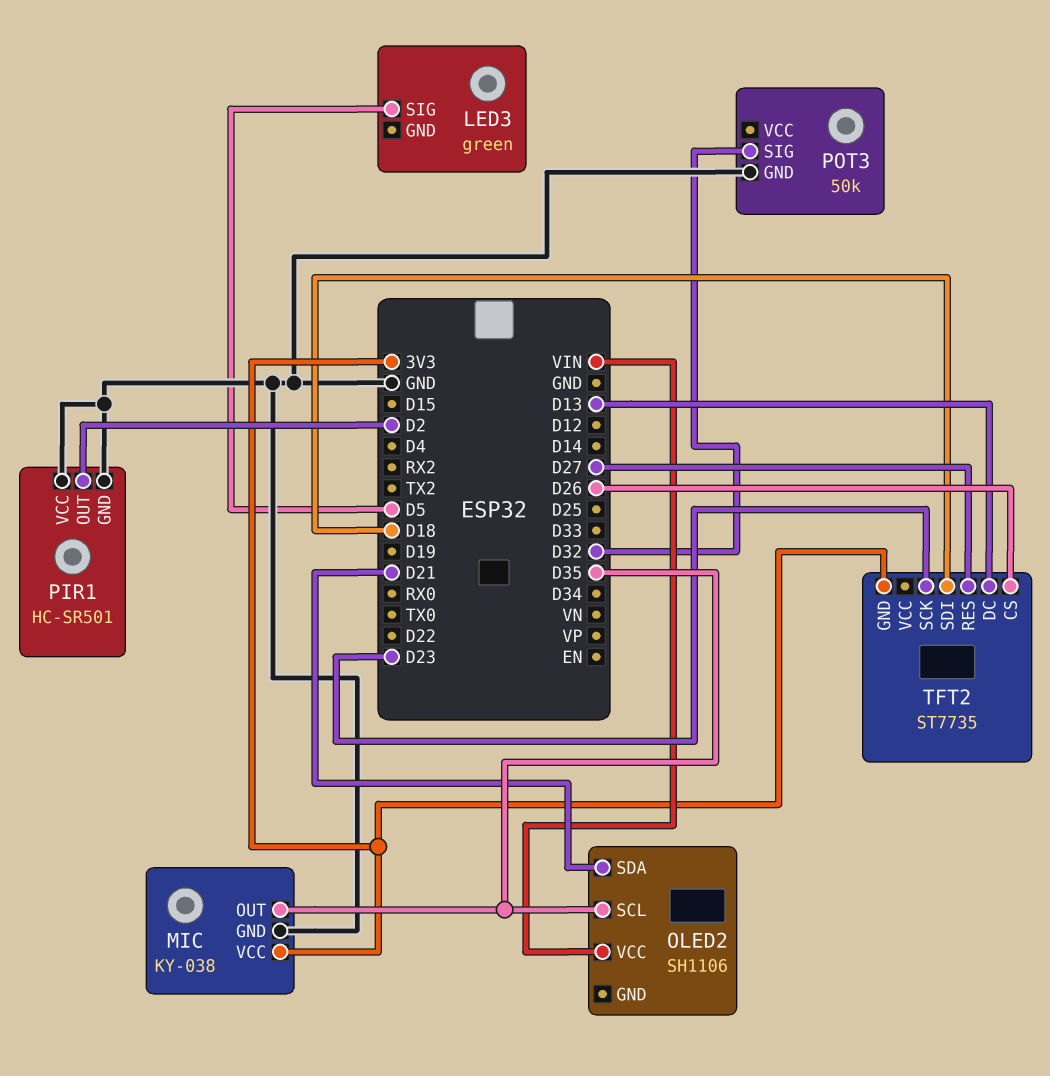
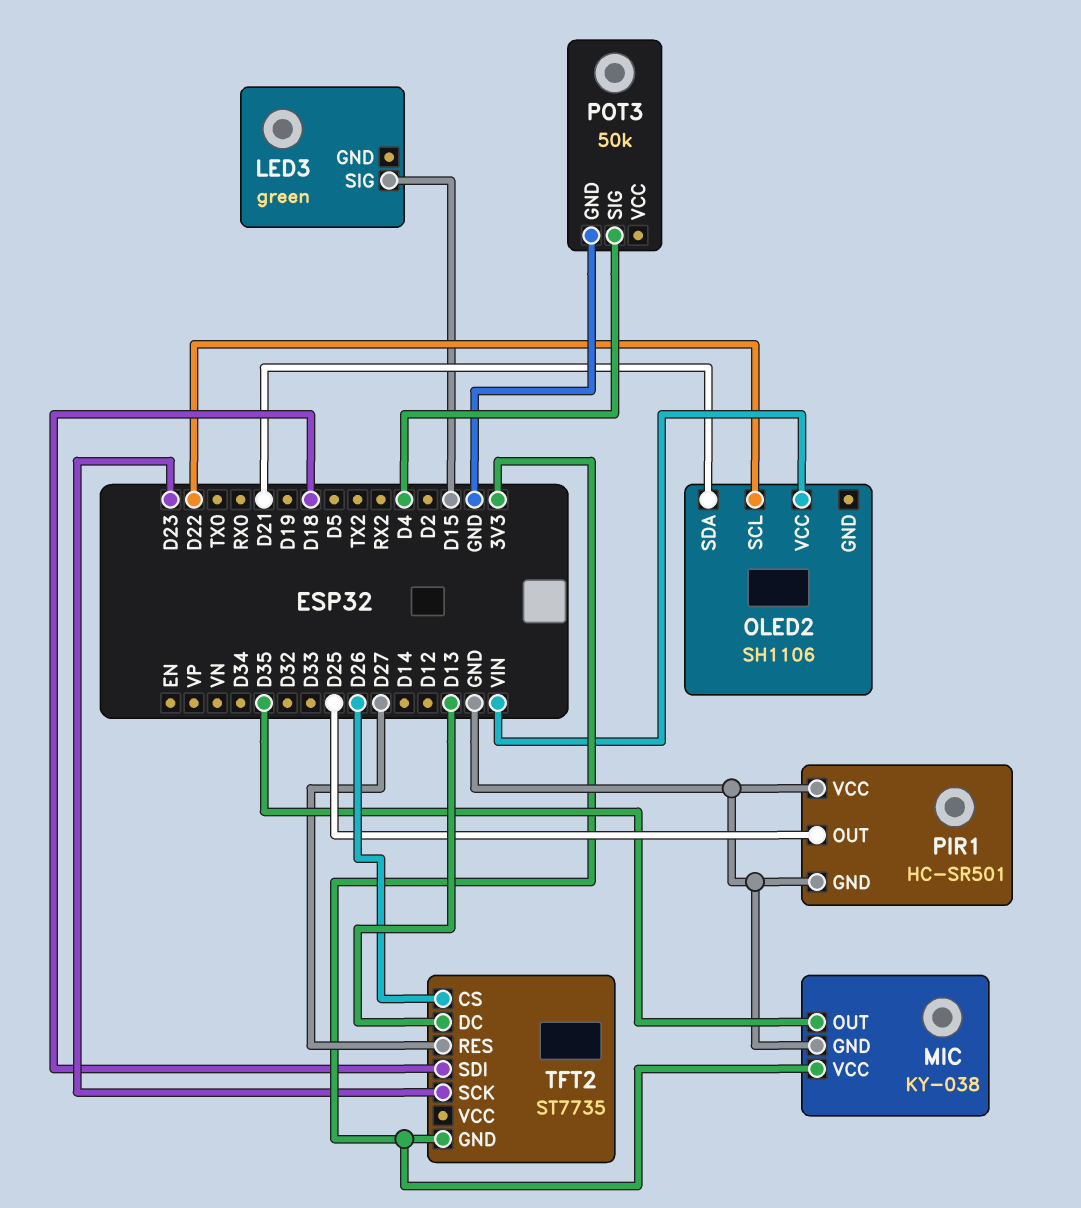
LED3 pin SIG: D5 -> D15
OLED2 pin SCL: D35 -> D22
PIR1 pin OUT: D2 -> D25
POT3 pin SIG: D32 -> D4

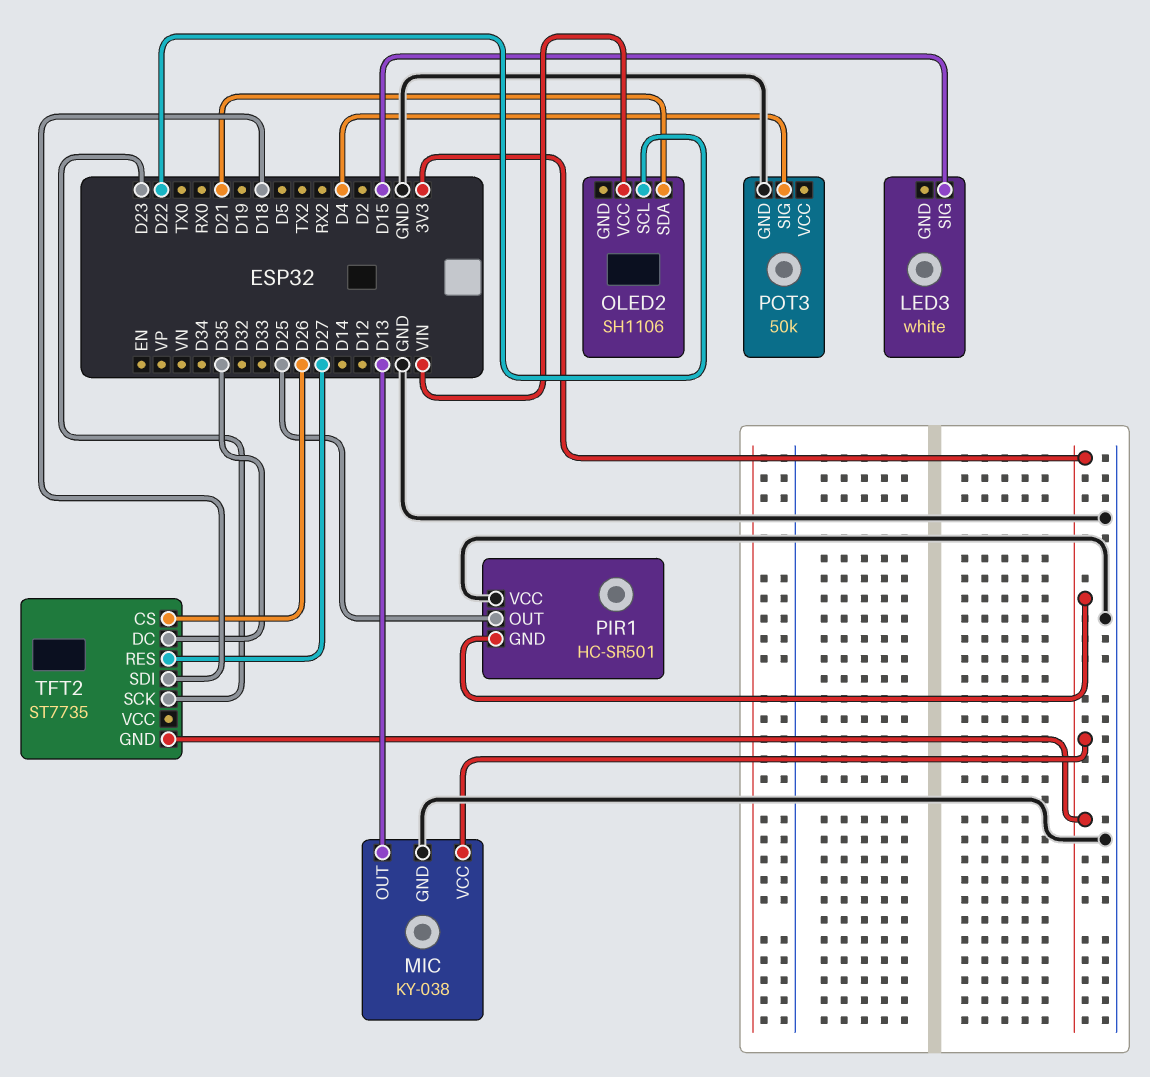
LED3: green -> white
MIC pin OUT: D35 -> D13
PIR1 pin GND: GND -> 3V3
TFT2 pin DC: D13 -> D35

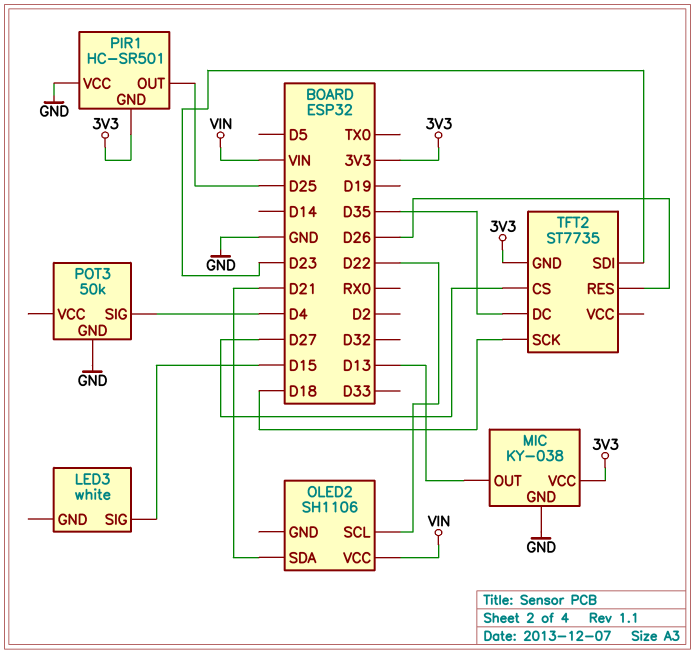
TFT2 pin CS: D26 -> D27
TFT2 pin RES: D27 -> D26
TFT2 pin SCK: D23 -> D18
TFT2 pin SDI: D18 -> D23

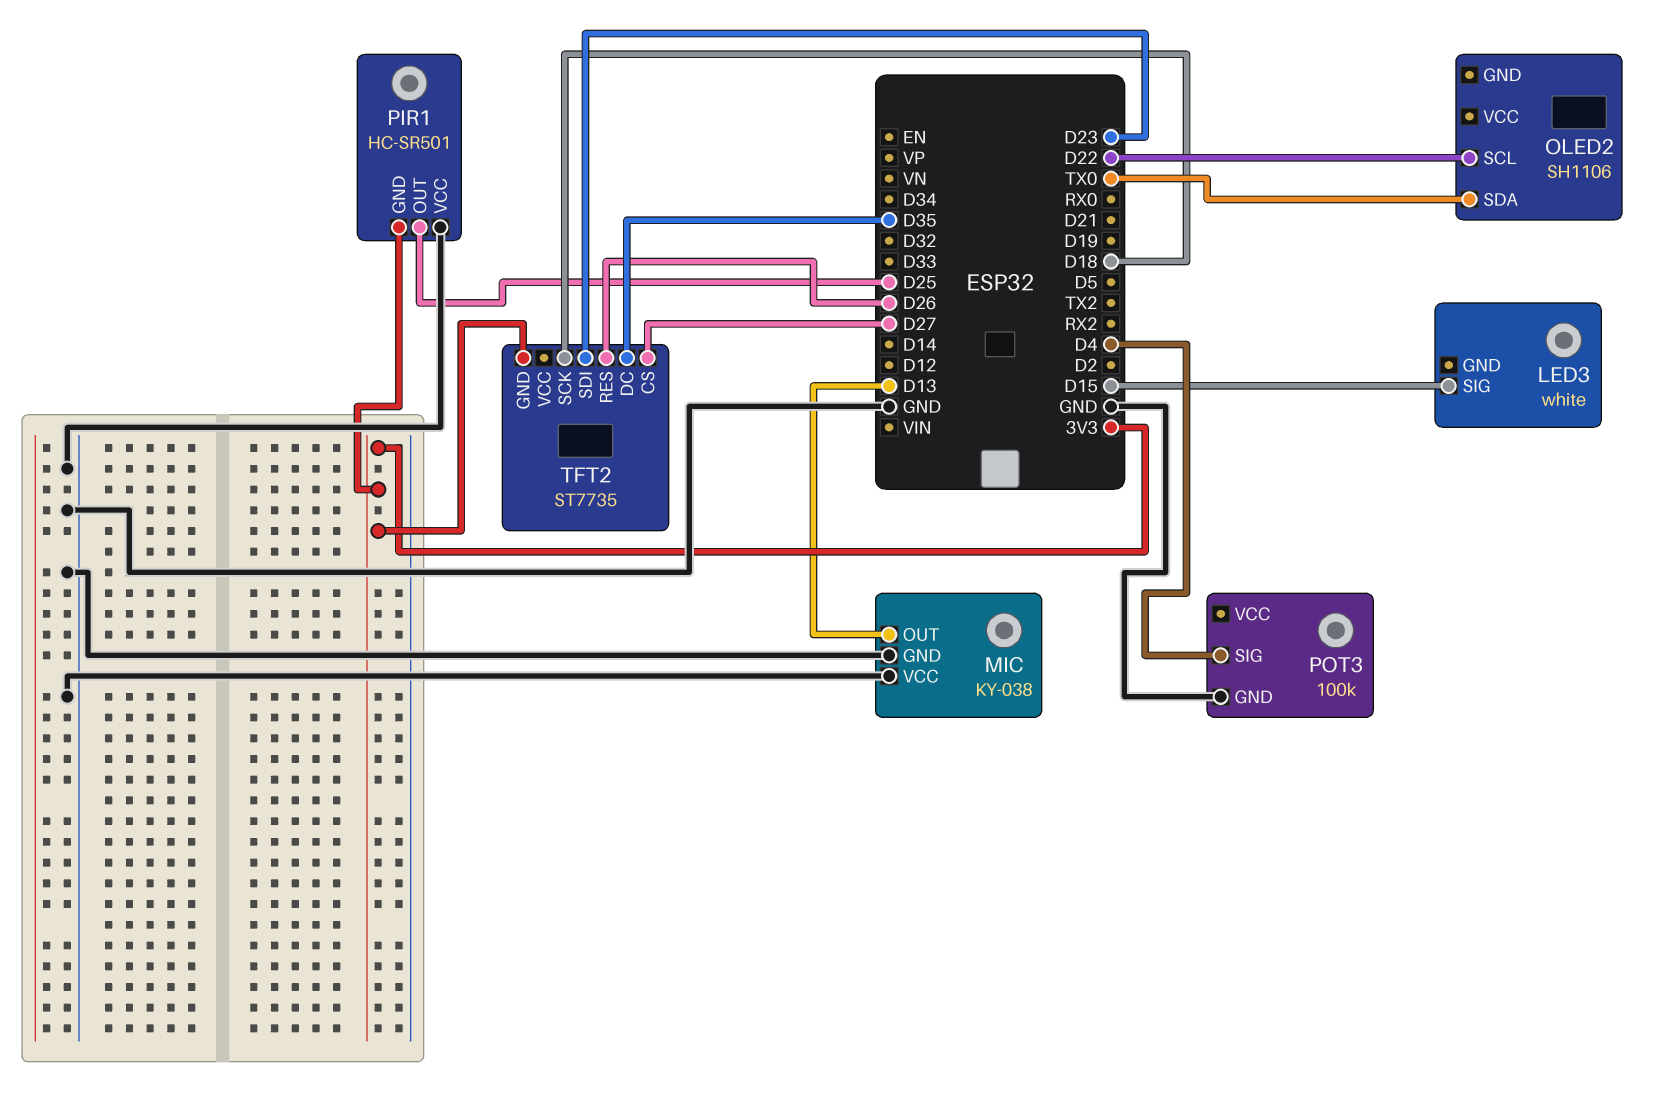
MIC pin VCC: 3V3 -> GND
OLED2 pin SDA: D21 -> TX0
OLED2 pin VCC: VIN -> none
POT3: 50k -> 100k

